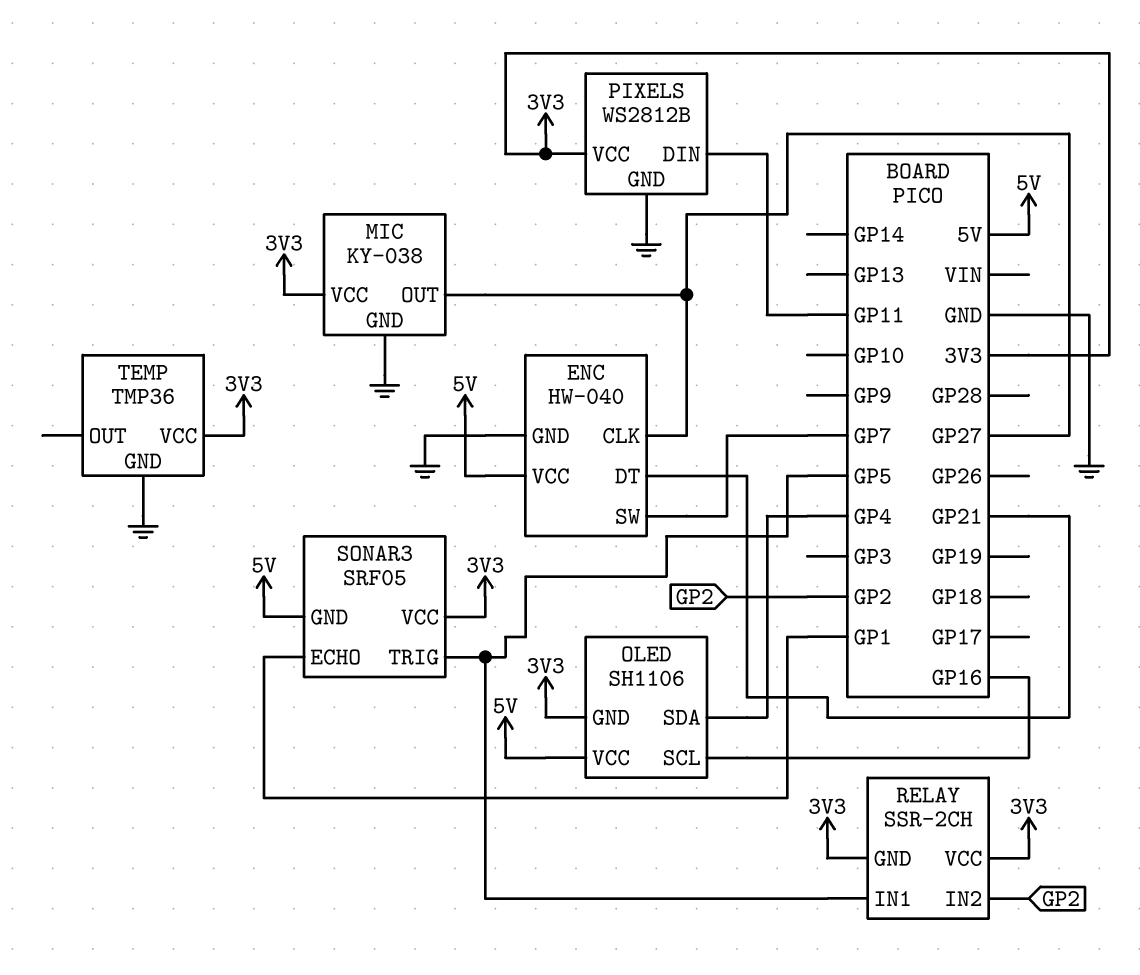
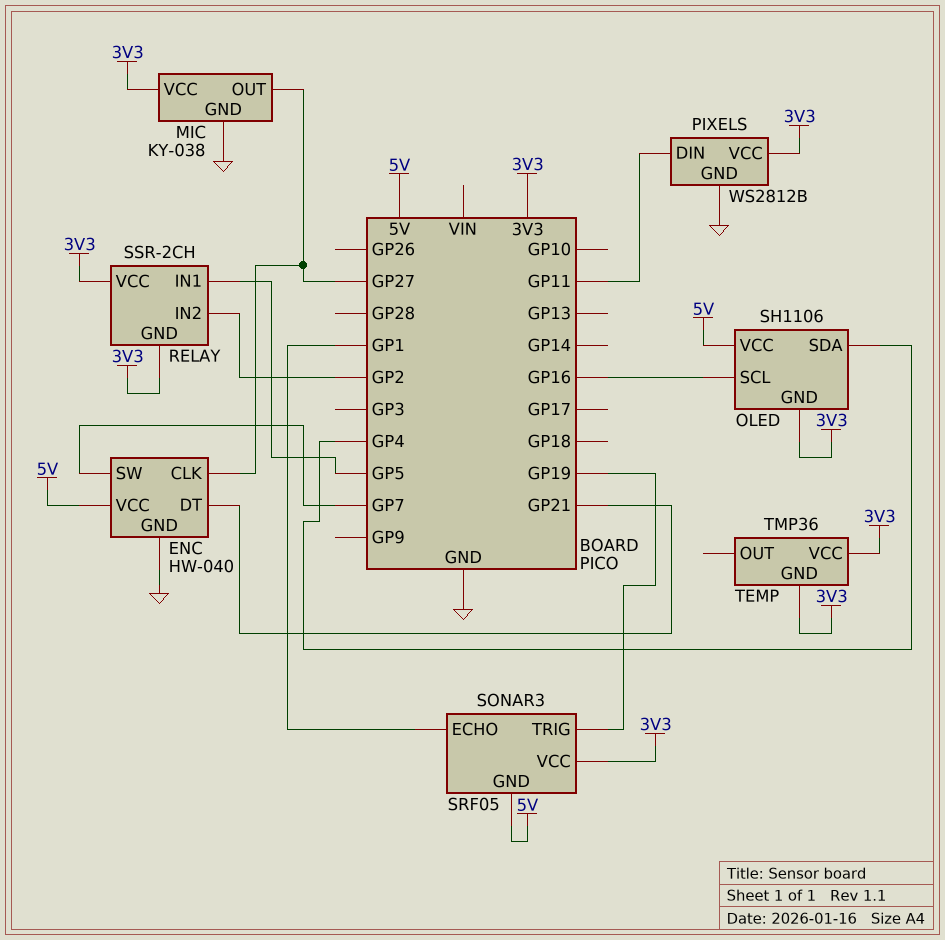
SONAR3 pin TRIG: GP5 -> GP19
TEMP pin GND: GND -> 3V3

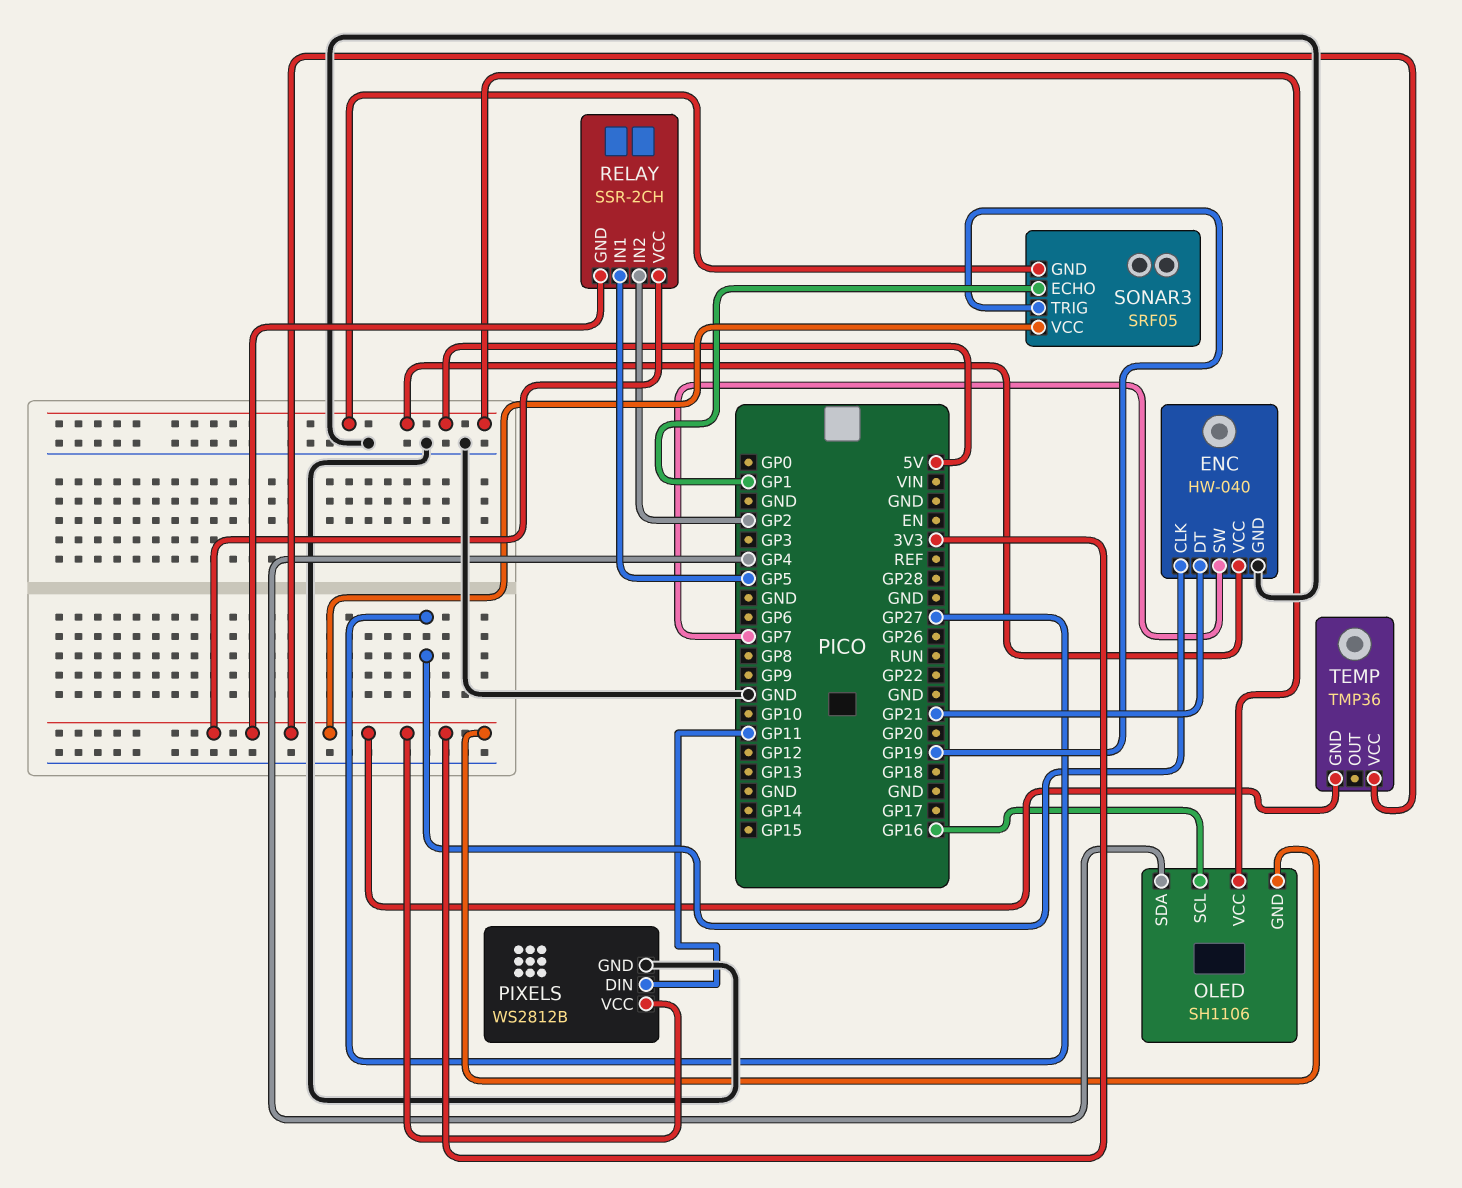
MIC: KY-038 -> none
MIC pin GND: GND -> none
MIC pin OUT: GP27 -> none
MIC pin VCC: 3V3 -> none

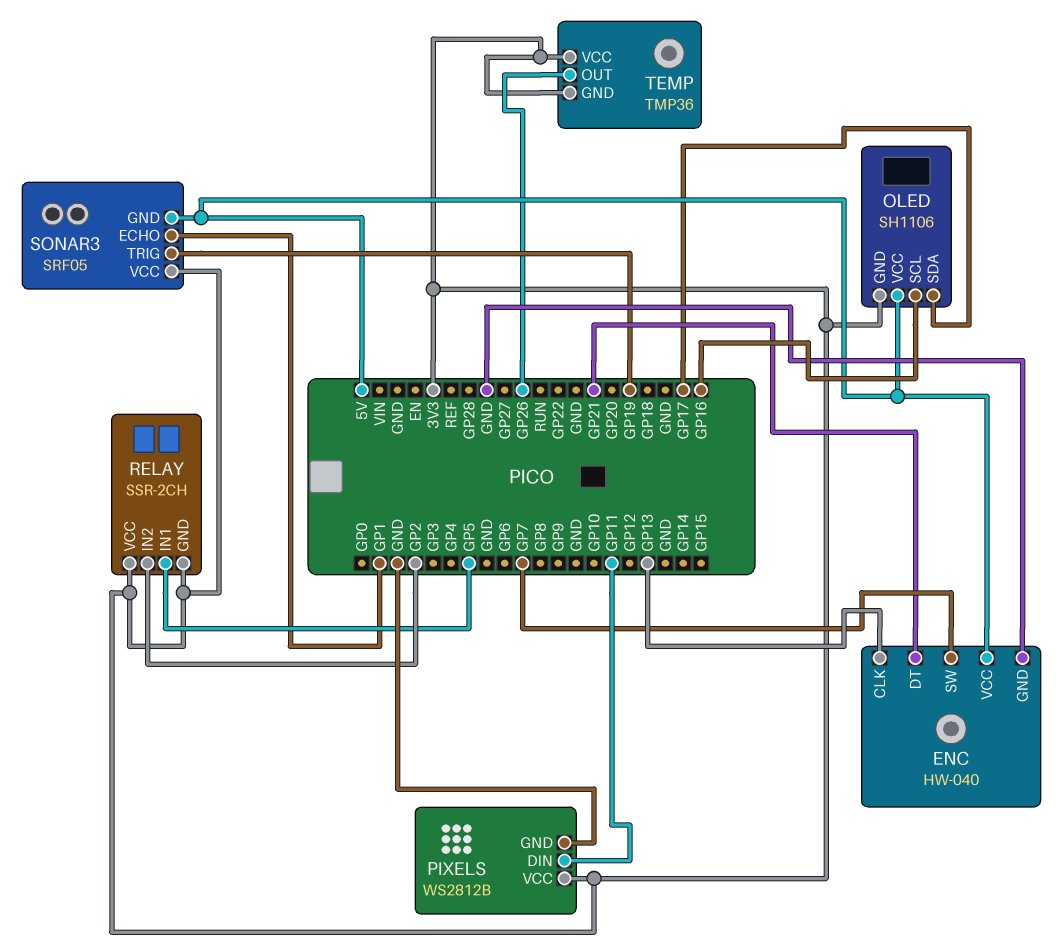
ENC pin CLK: GP27 -> GP13
OLED pin SDA: GP4 -> GP17
TEMP pin OUT: none -> GP26

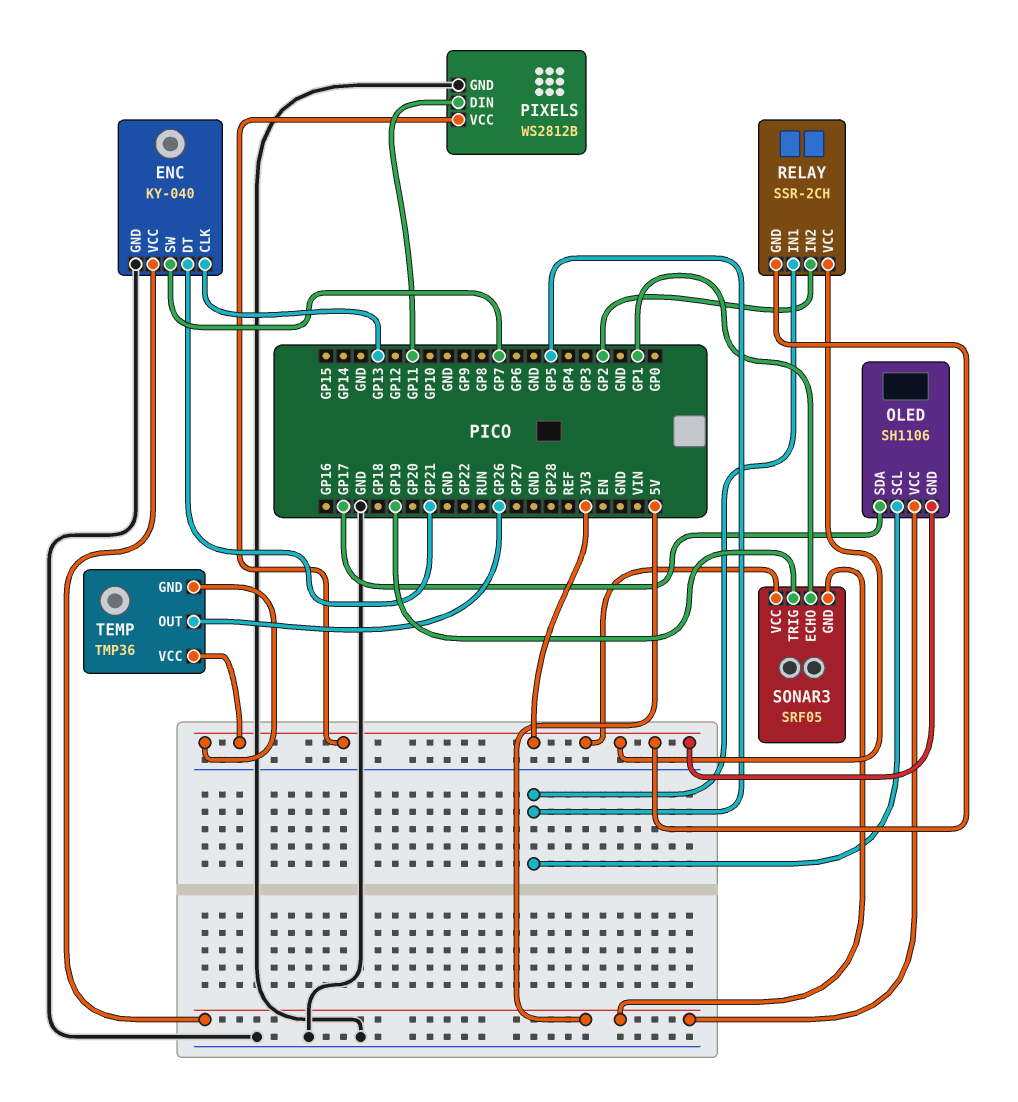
ENC: HW-040 -> KY-040
OLED pin SCL: GP16 -> GP5

